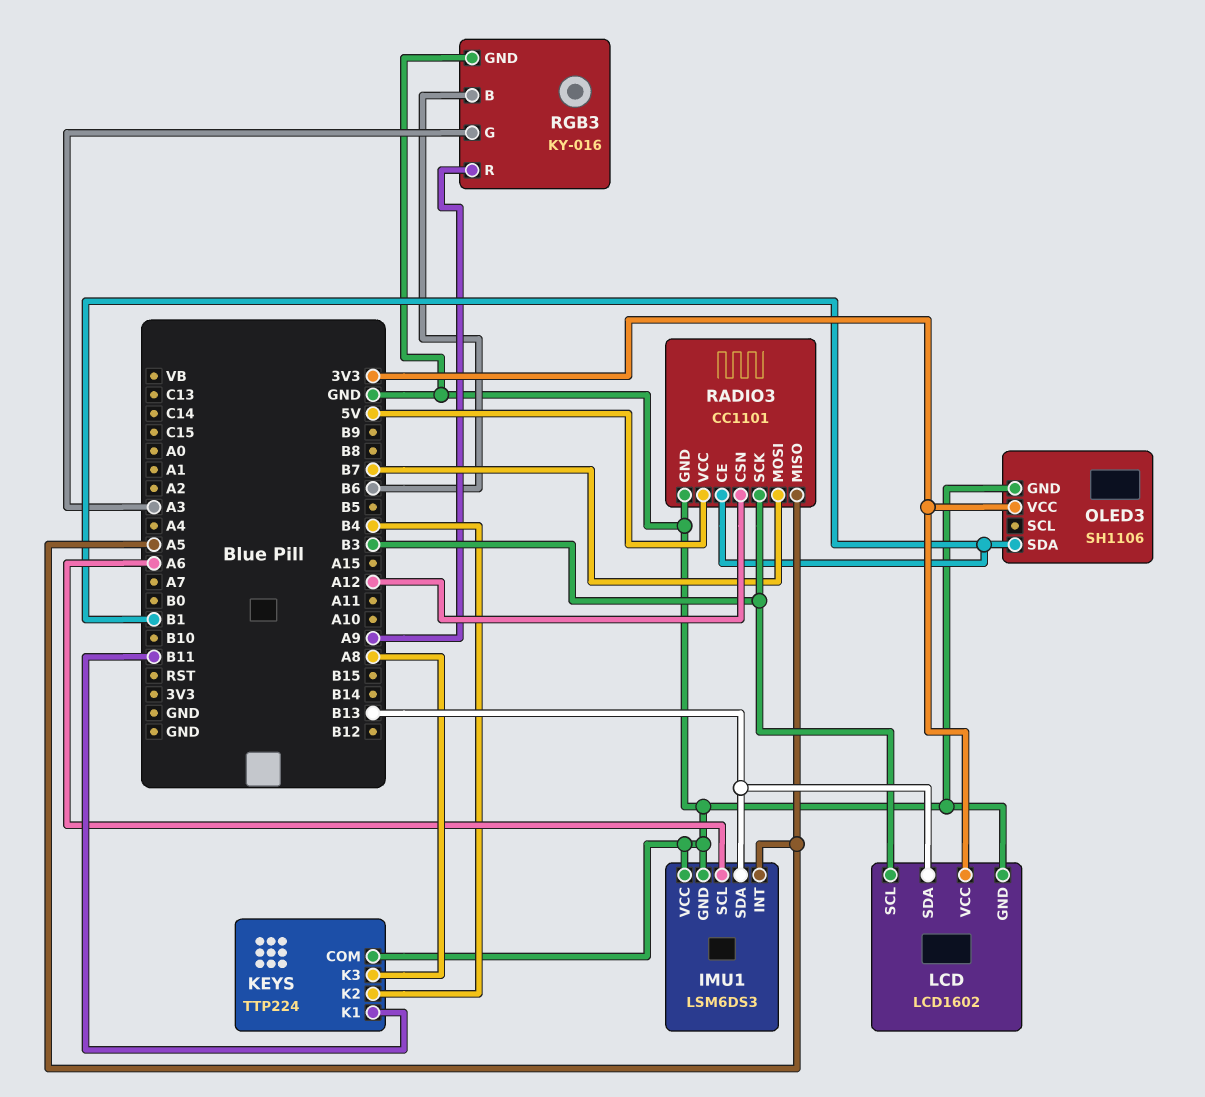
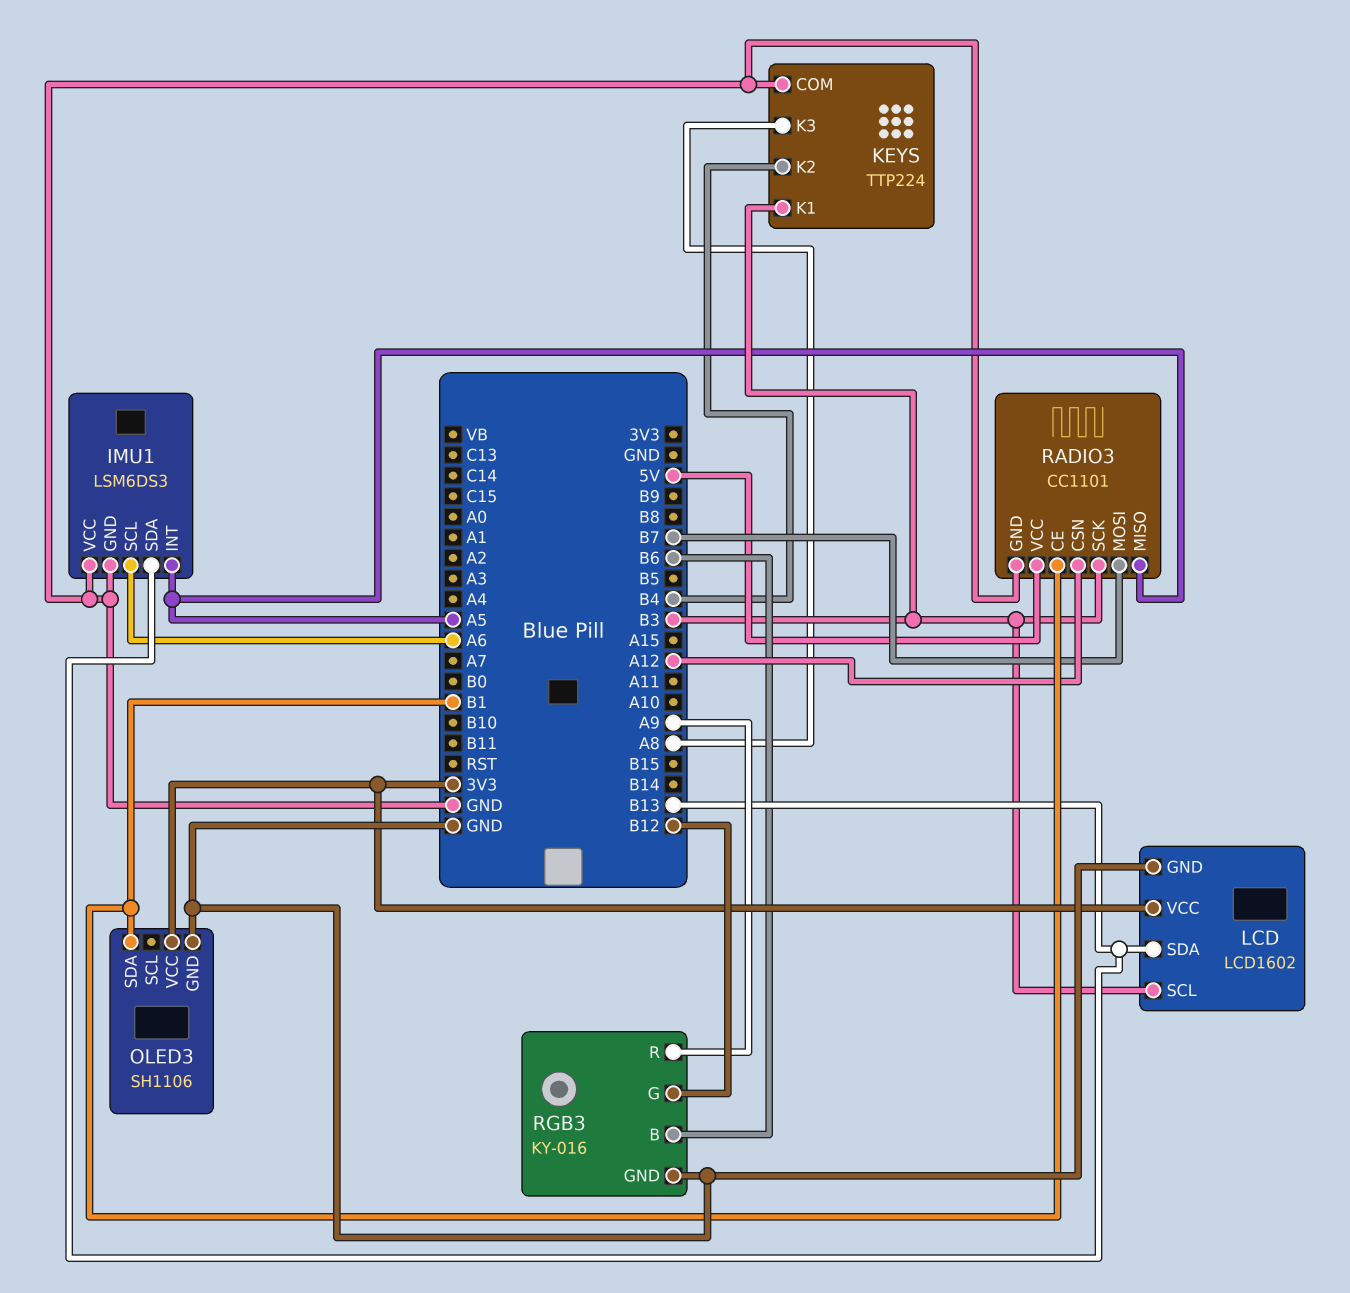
KEYS pin K1: B11 -> B3
RGB3 pin G: A3 -> B12

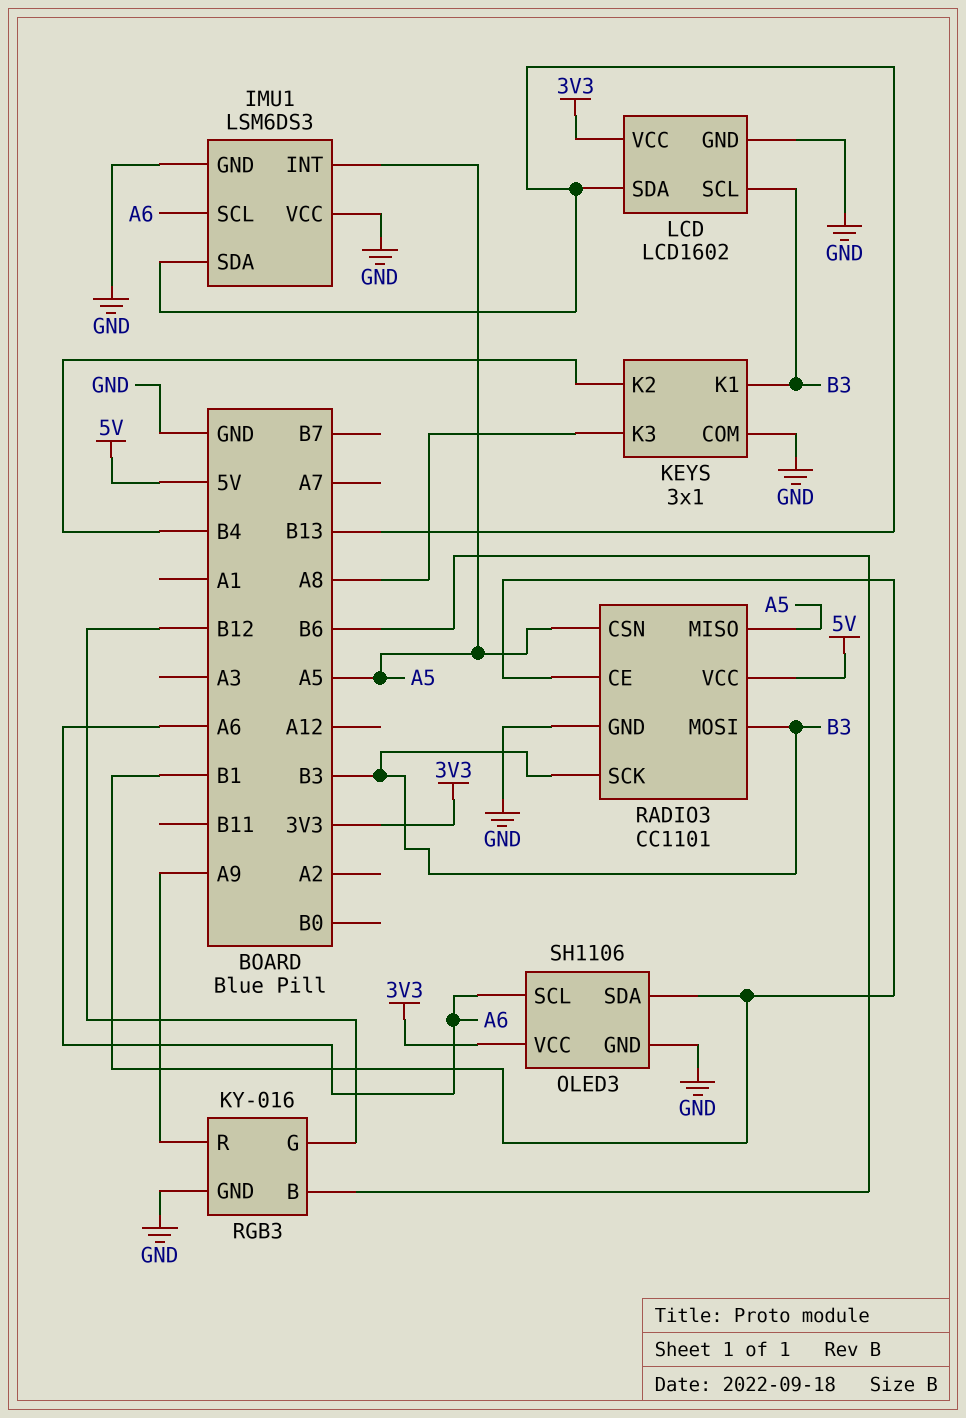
KEYS: TTP224 -> 3x1
OLED3 pin SCL: none -> A6
RADIO3 pin CSN: A12 -> A5
RADIO3 pin MOSI: B7 -> B3

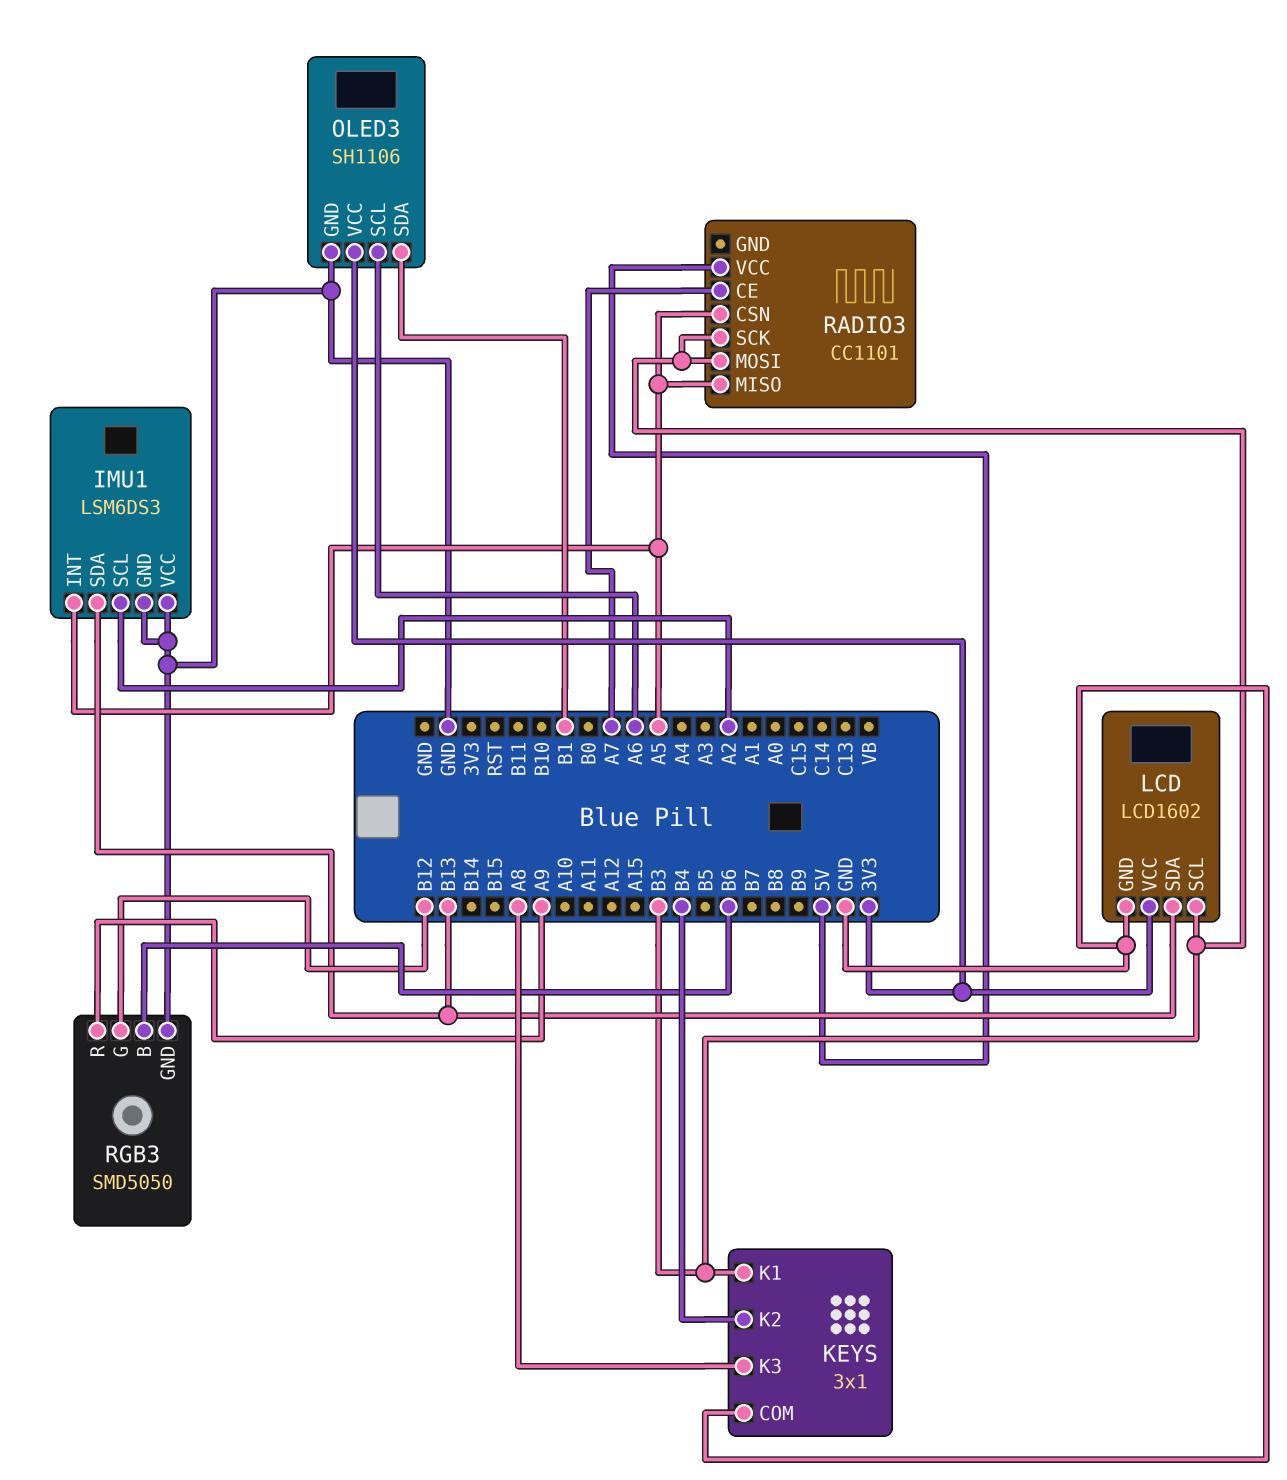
IMU1 pin SCL: A6 -> A2
RADIO3 pin CE: B1 -> A7
RADIO3 pin GND: GND -> none
RGB3: KY-016 -> SMD5050

